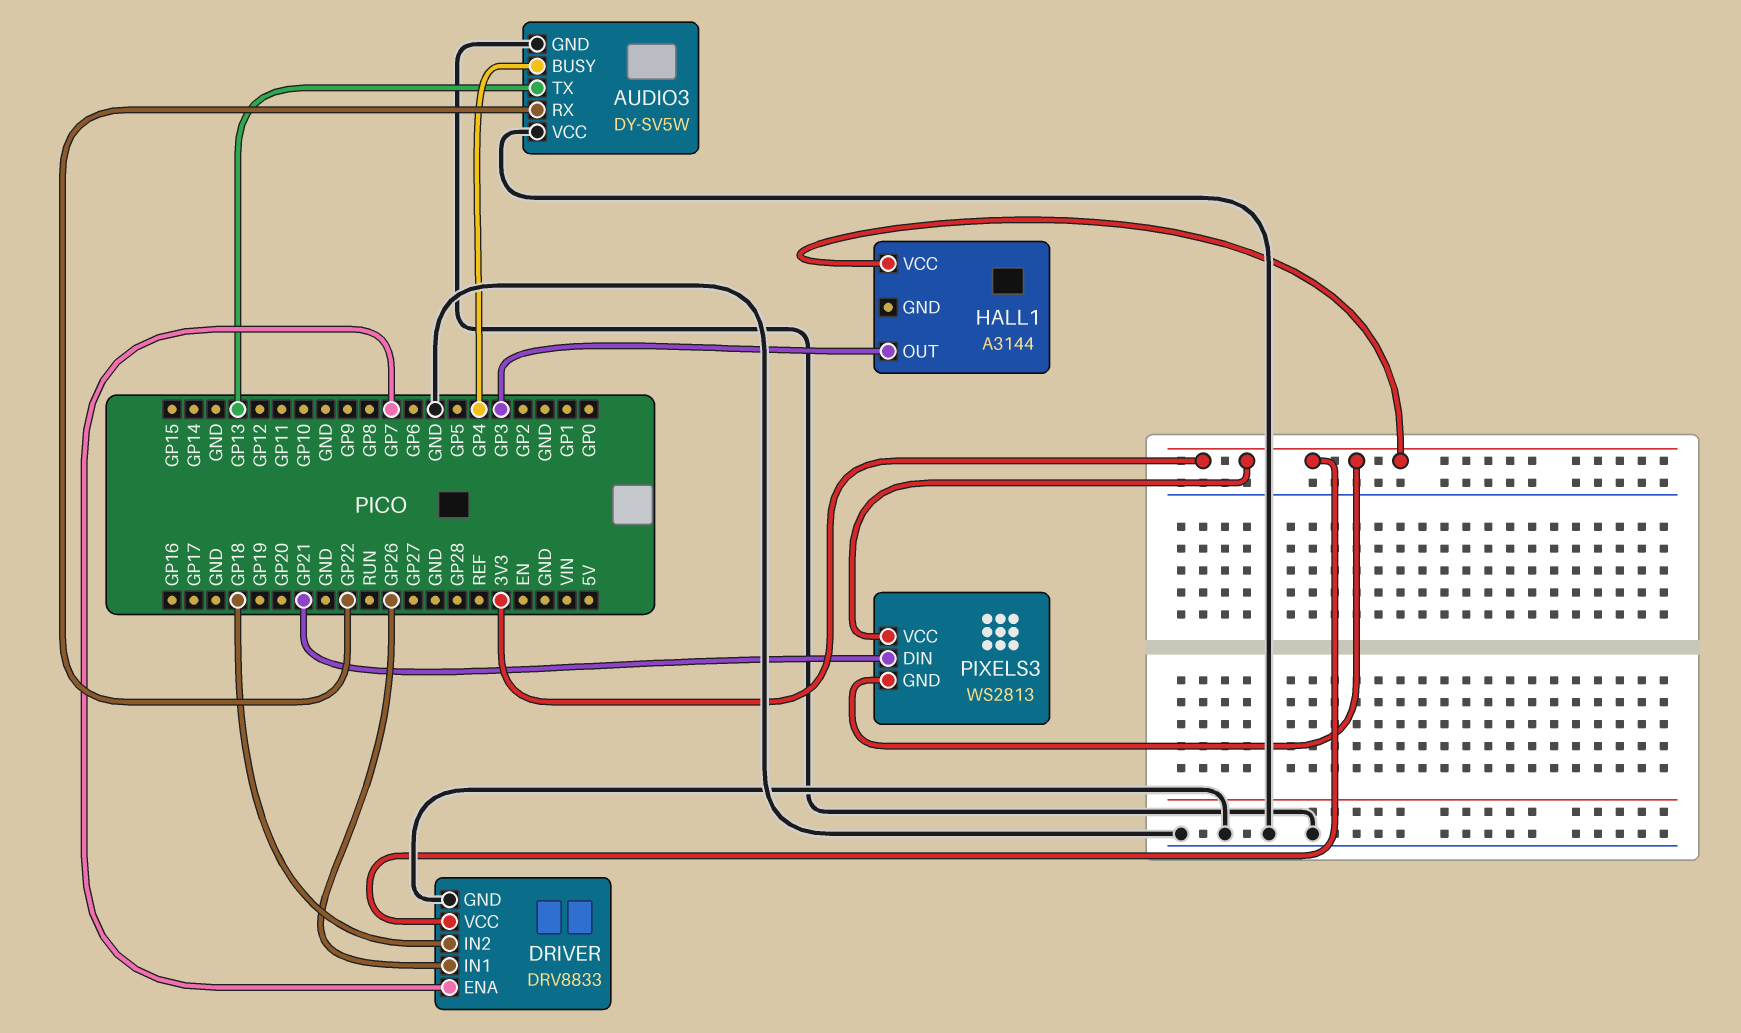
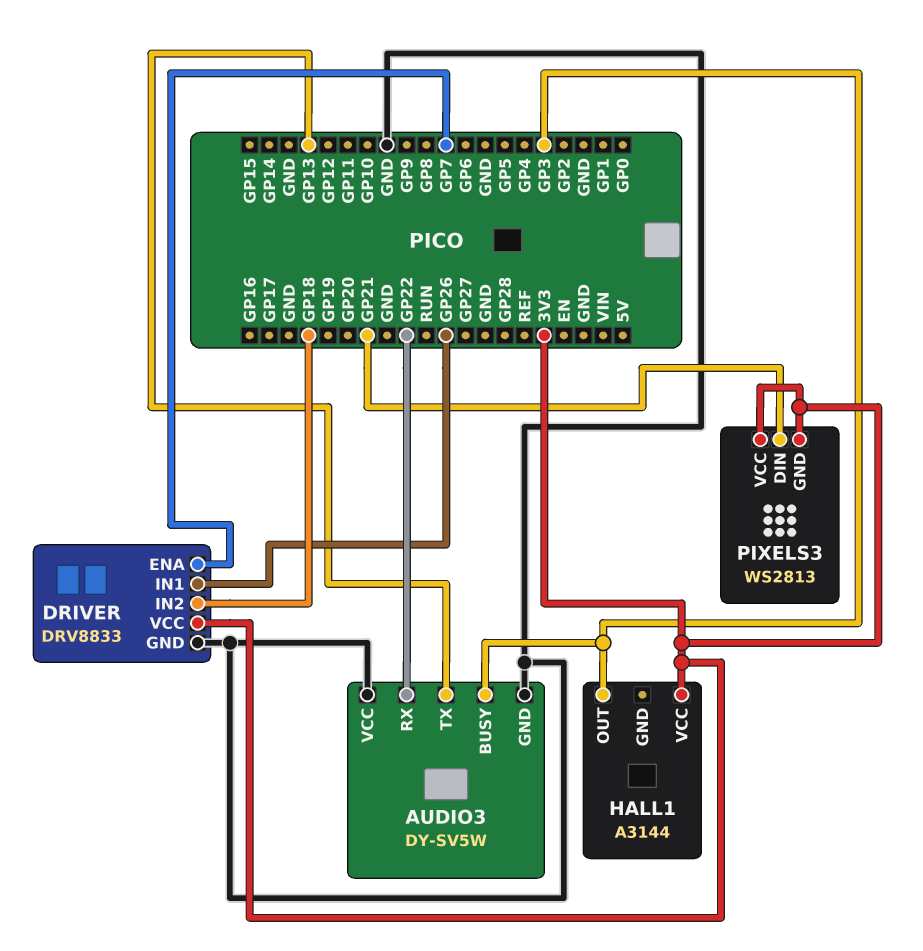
AUDIO3 pin BUSY: GP4 -> GP3

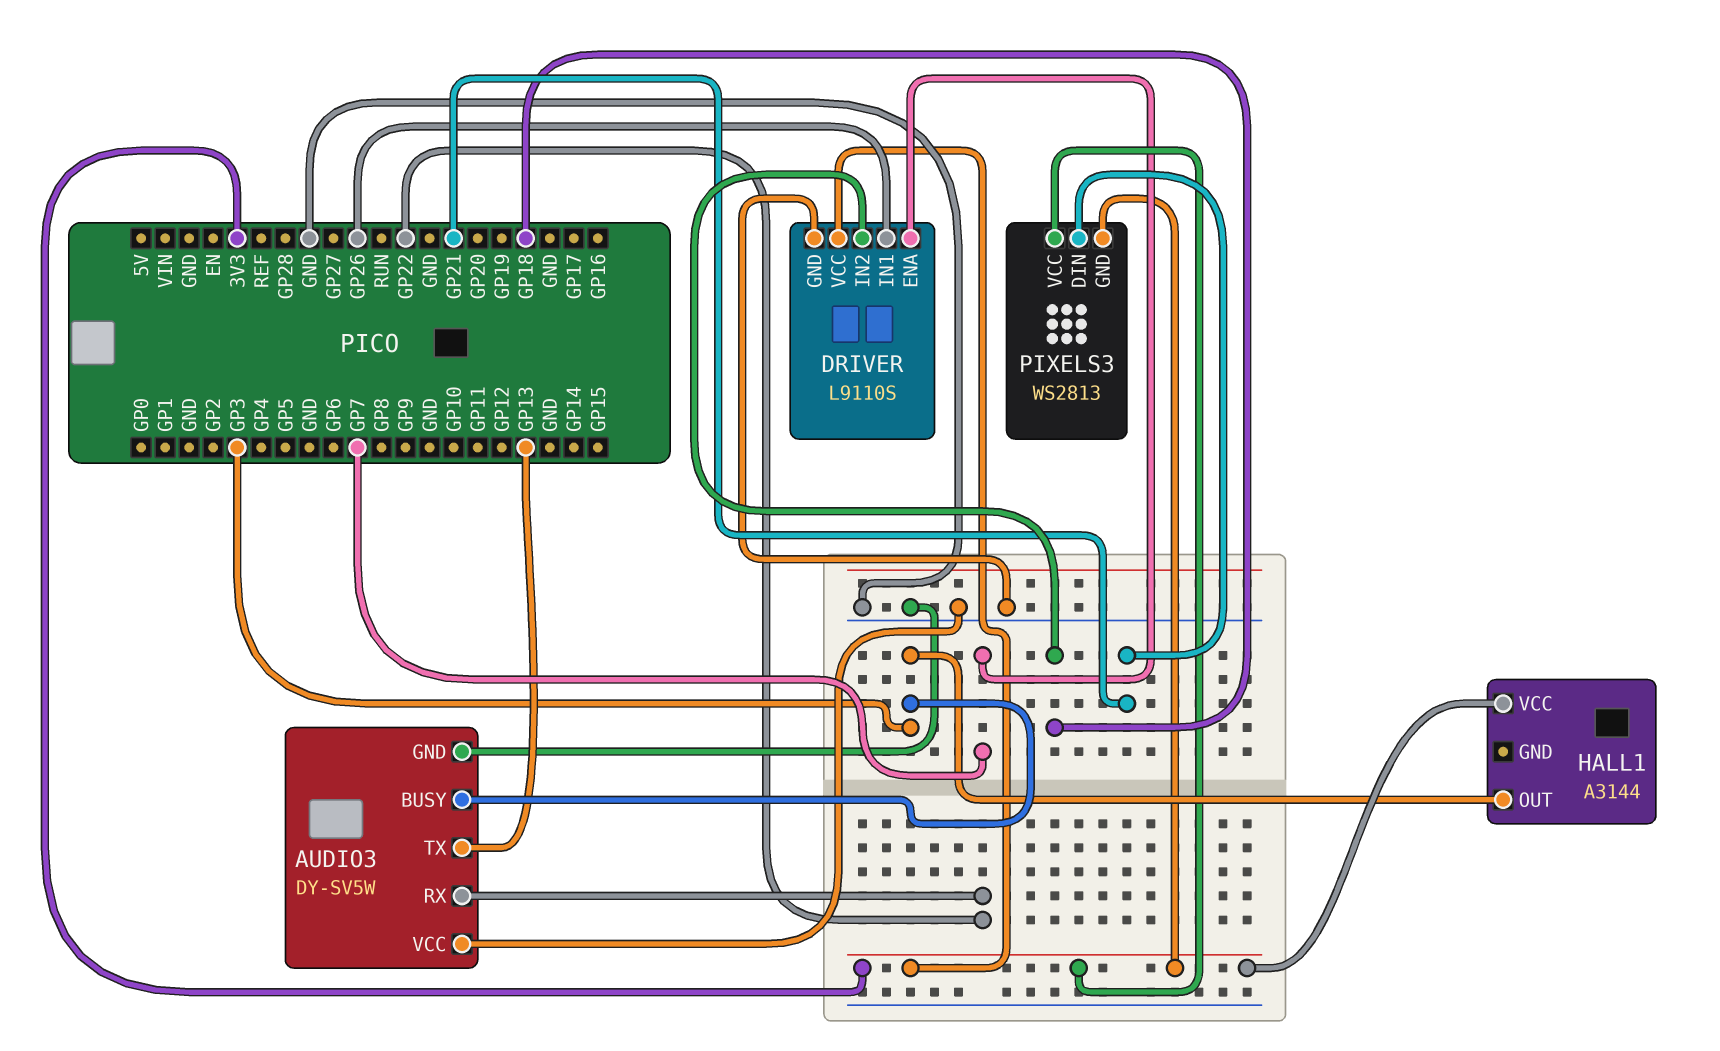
DRIVER: DRV8833 -> L9110S

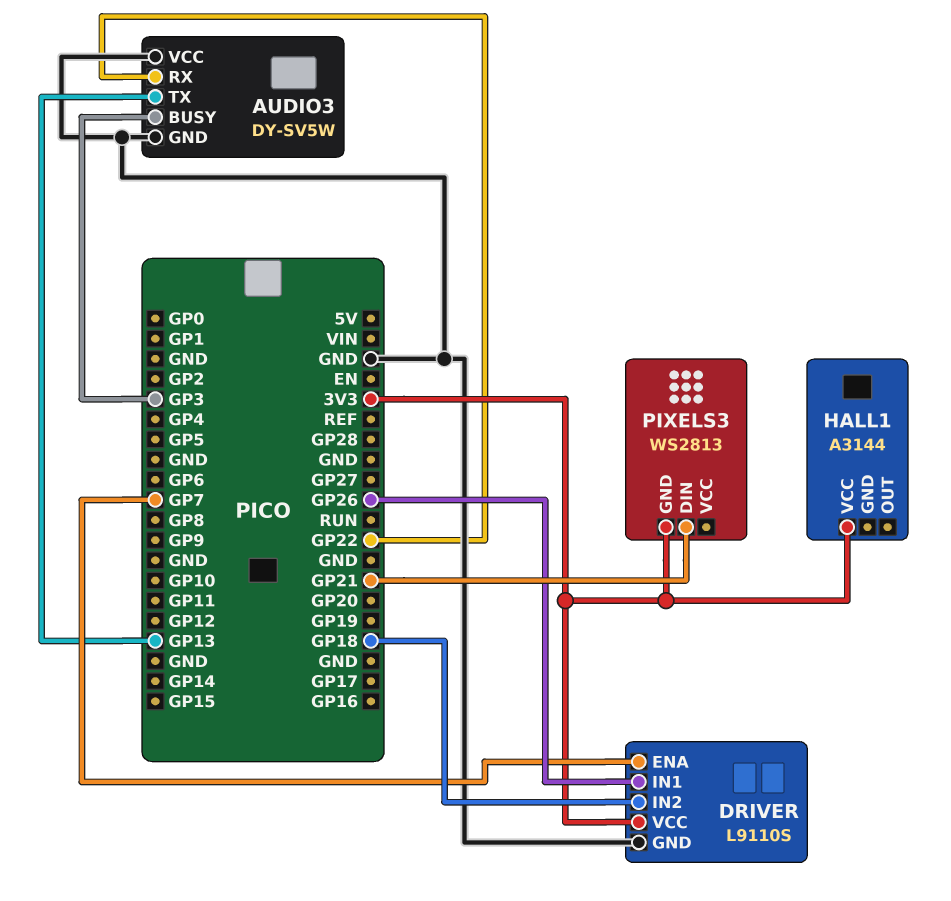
HALL1 pin OUT: GP3 -> none
PIXELS3 pin VCC: 3V3 -> none

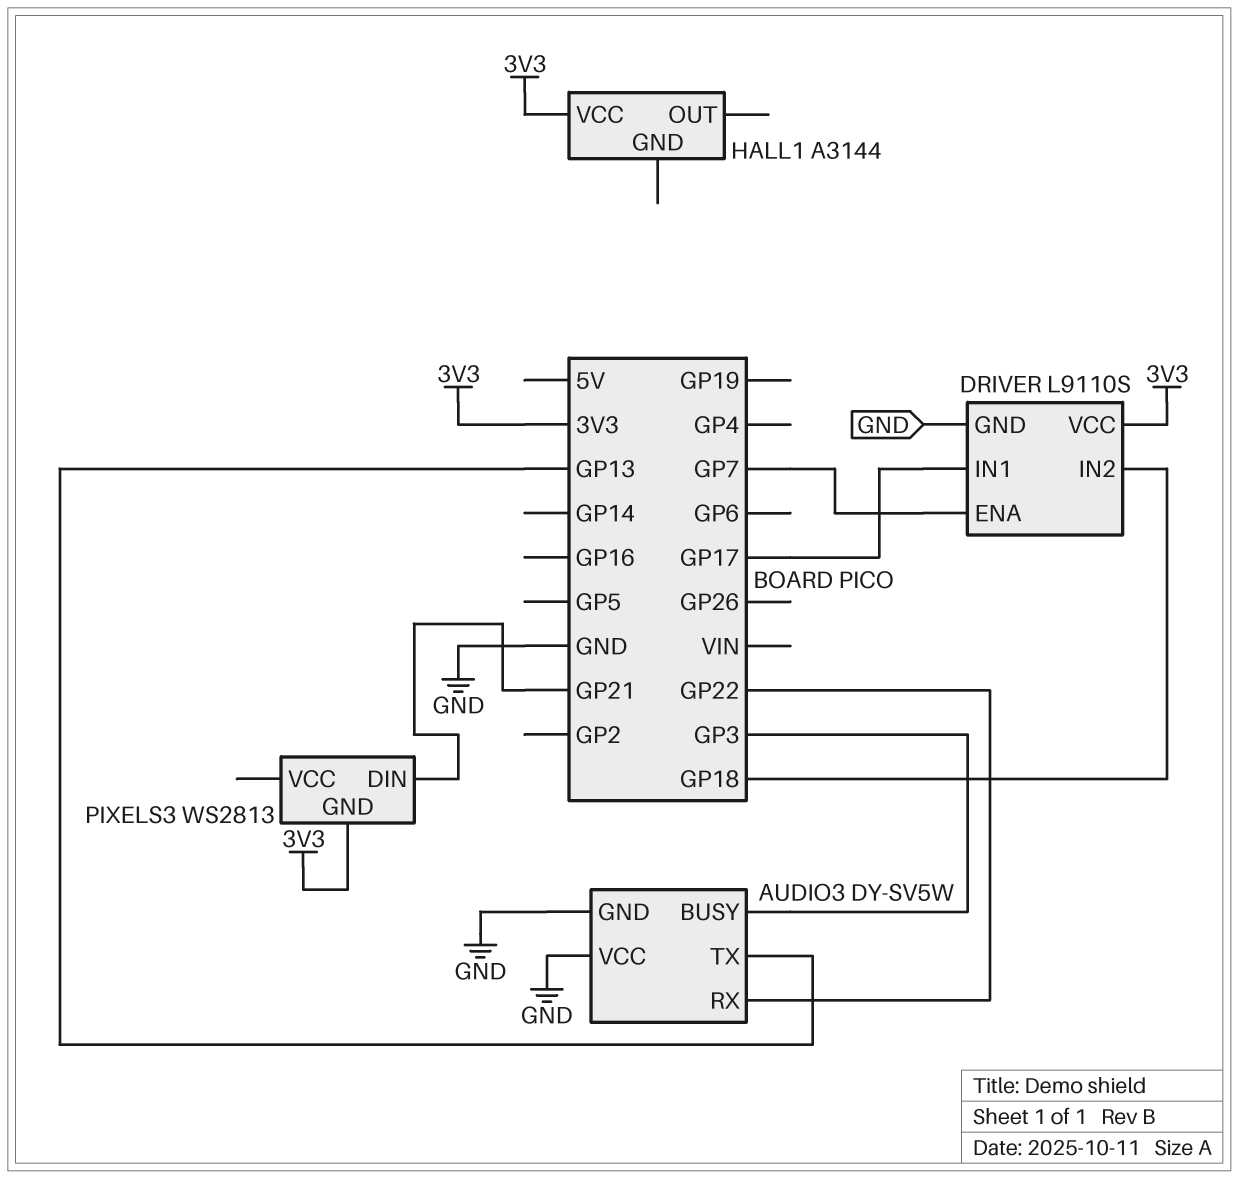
DRIVER pin IN1: GP26 -> GP17

